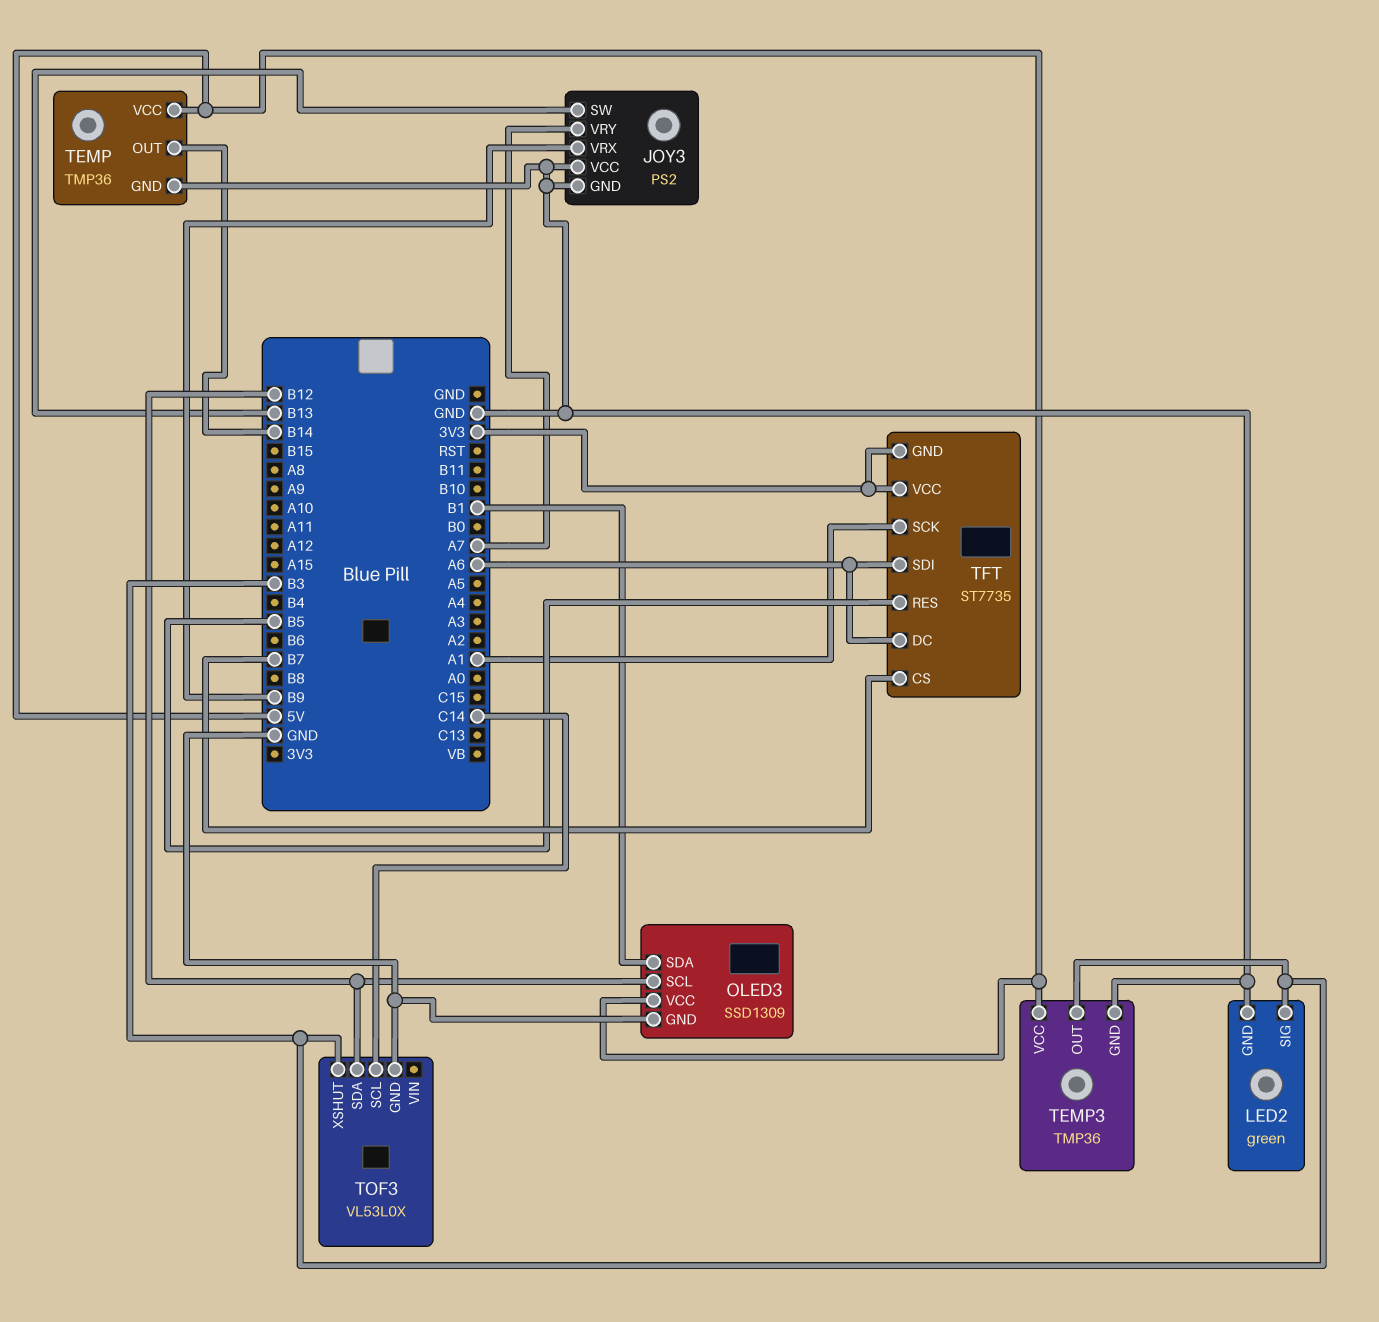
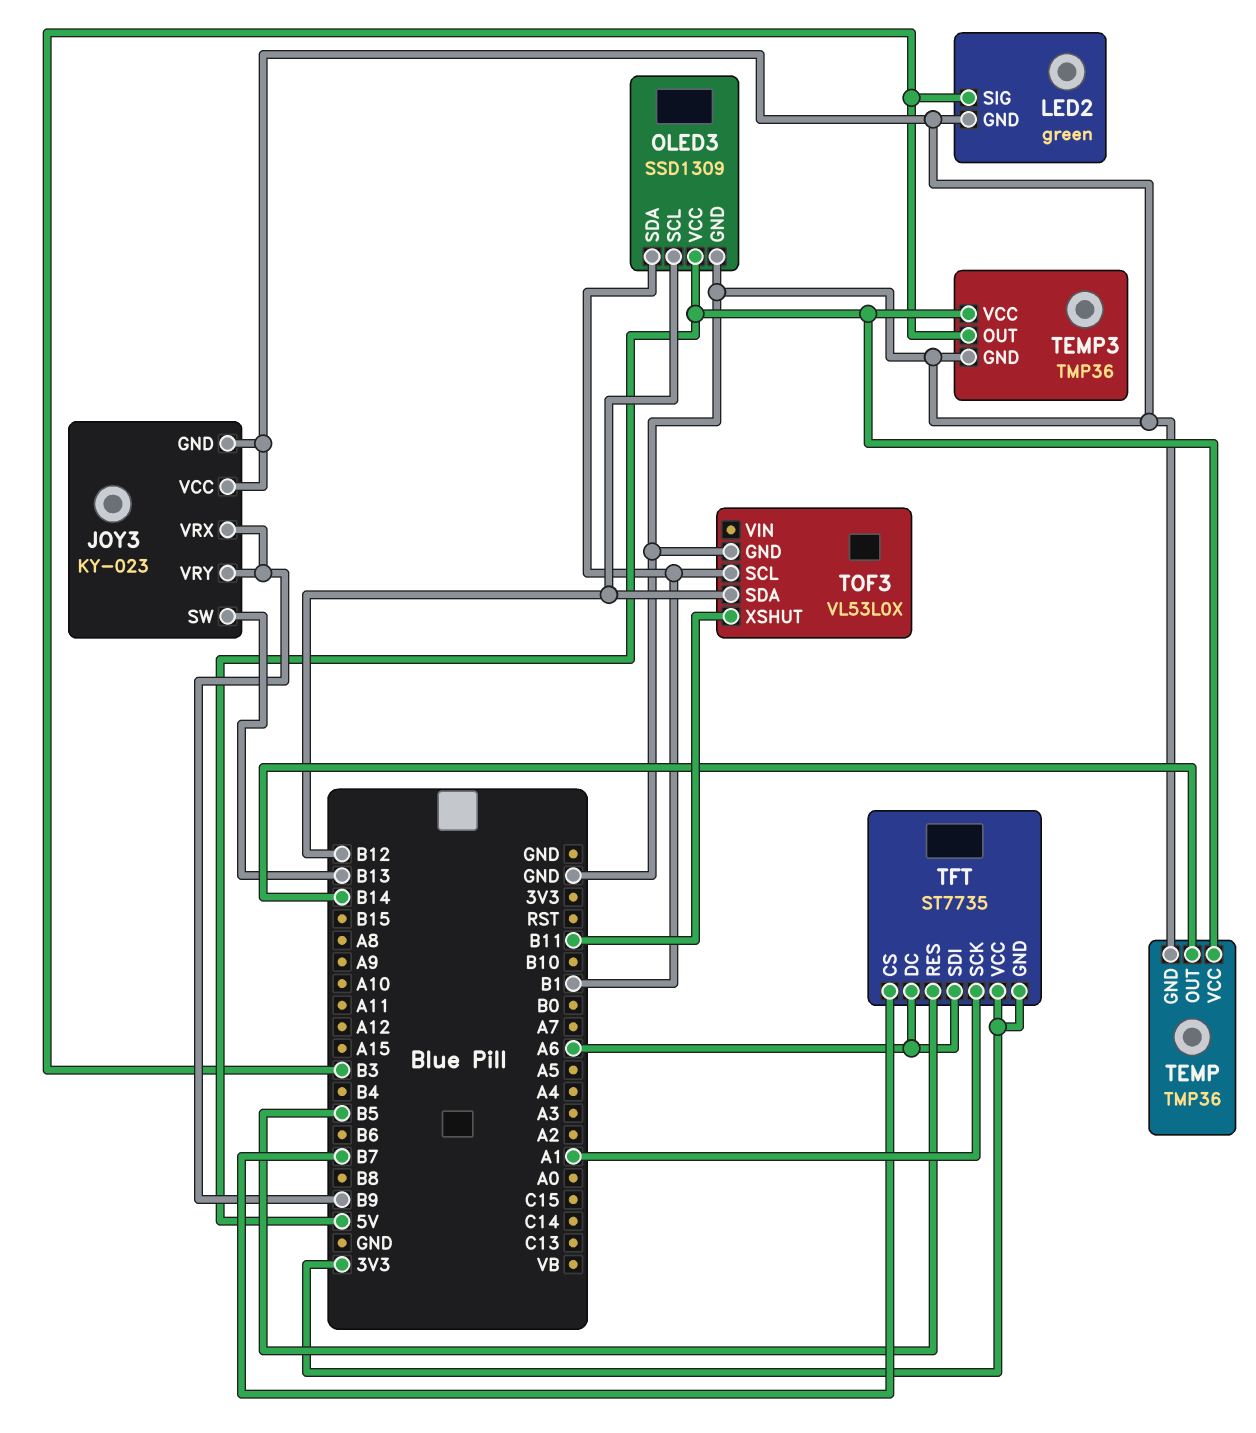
JOY3: PS2 -> KY-023
JOY3 pin VRY: A7 -> B9
TOF3 pin SCL: C14 -> B1
TOF3 pin XSHUT: B3 -> B11

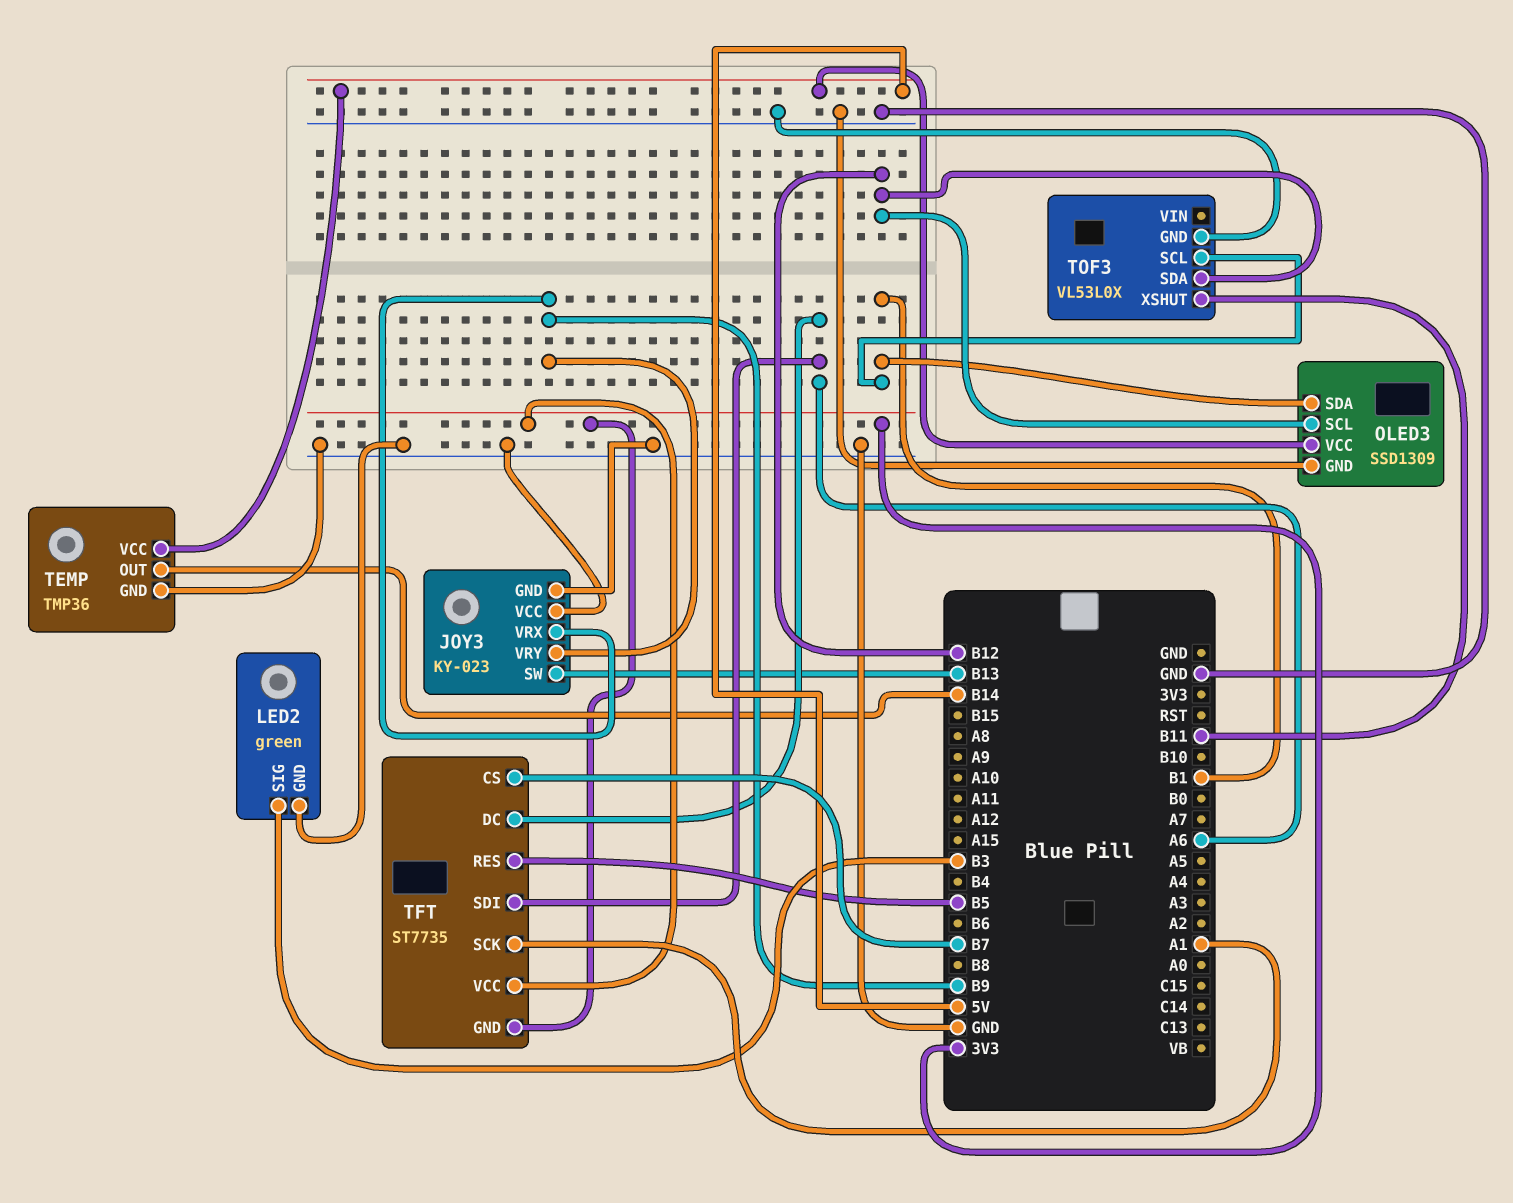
TEMP3: TMP36 -> none
TEMP3 pin GND: GND -> none
TEMP3 pin OUT: B3 -> none
TEMP3 pin VCC: 5V -> none

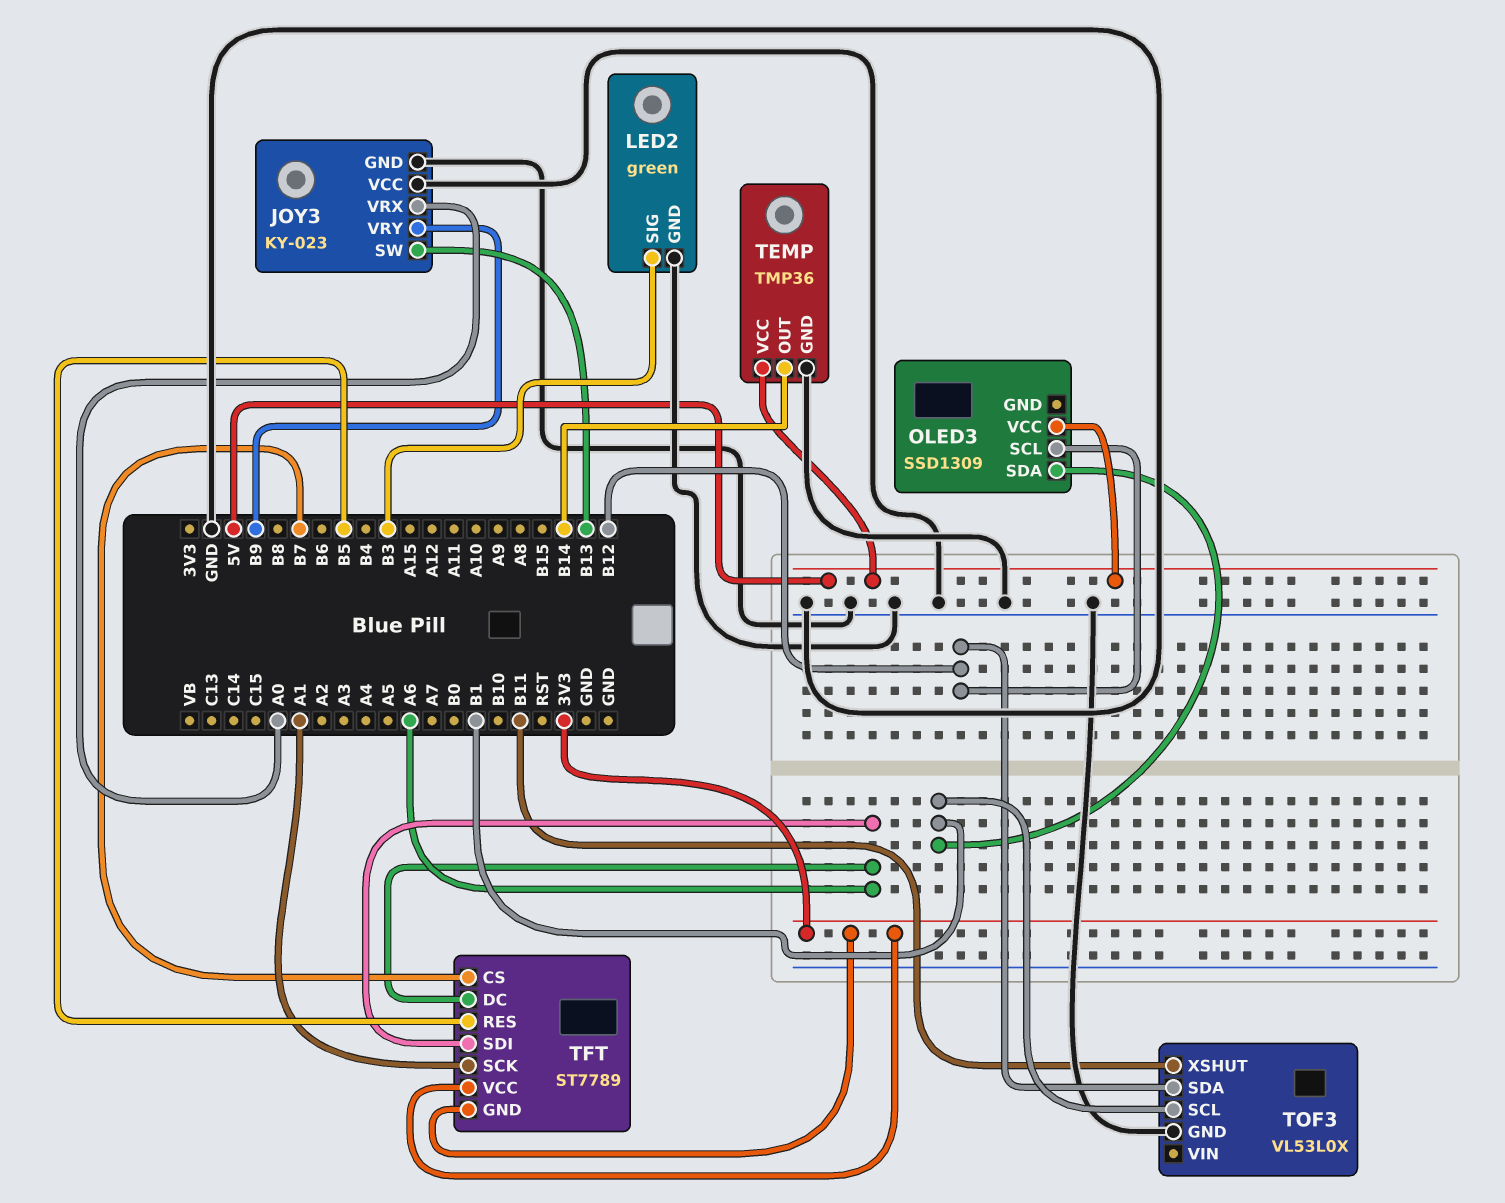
JOY3 pin VRX: B9 -> A0
OLED3 pin GND: GND -> none
TFT: ST7735 -> ST7789

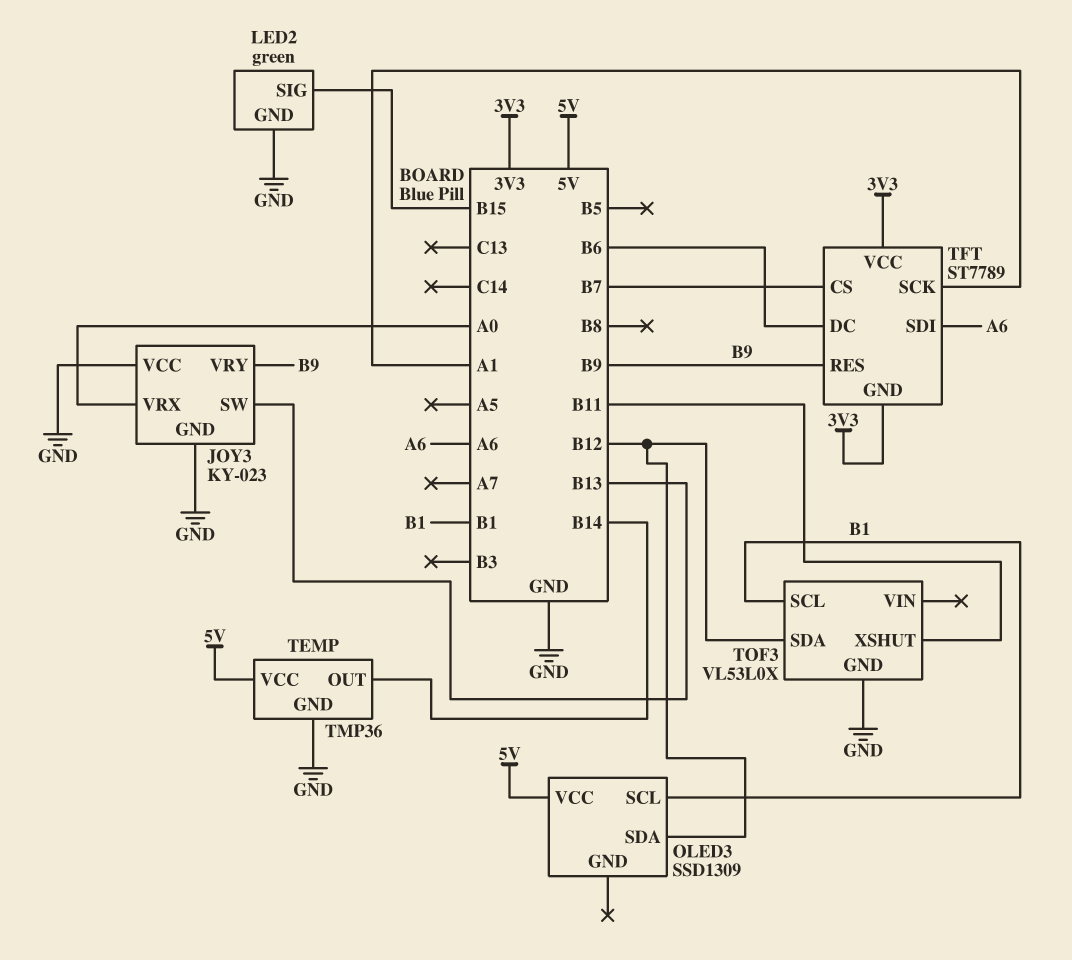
LED2 pin SIG: B3 -> B15
OLED3 pin SCL: B12 -> B1
OLED3 pin SDA: B1 -> B12
TFT pin DC: A6 -> B6
TFT pin RES: B5 -> B9

